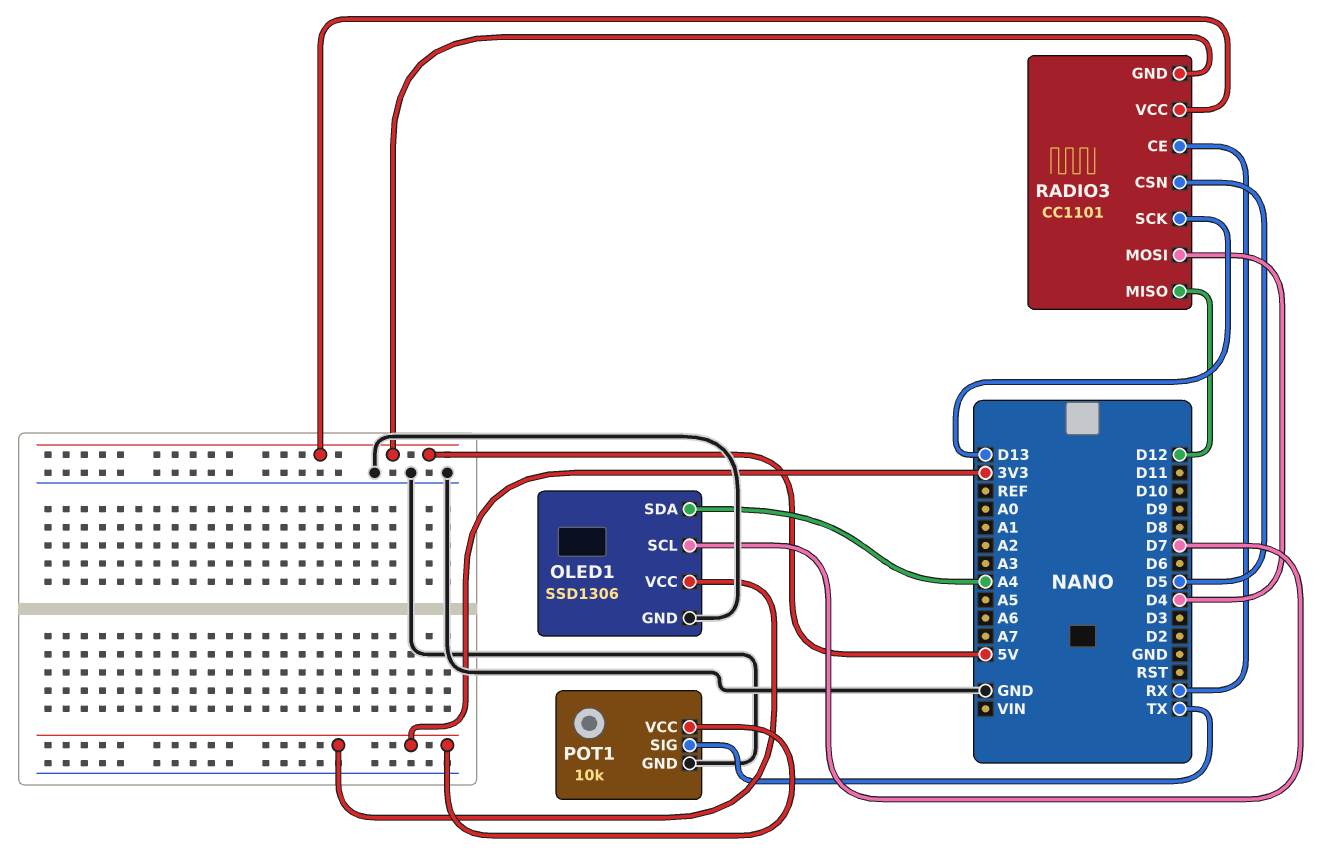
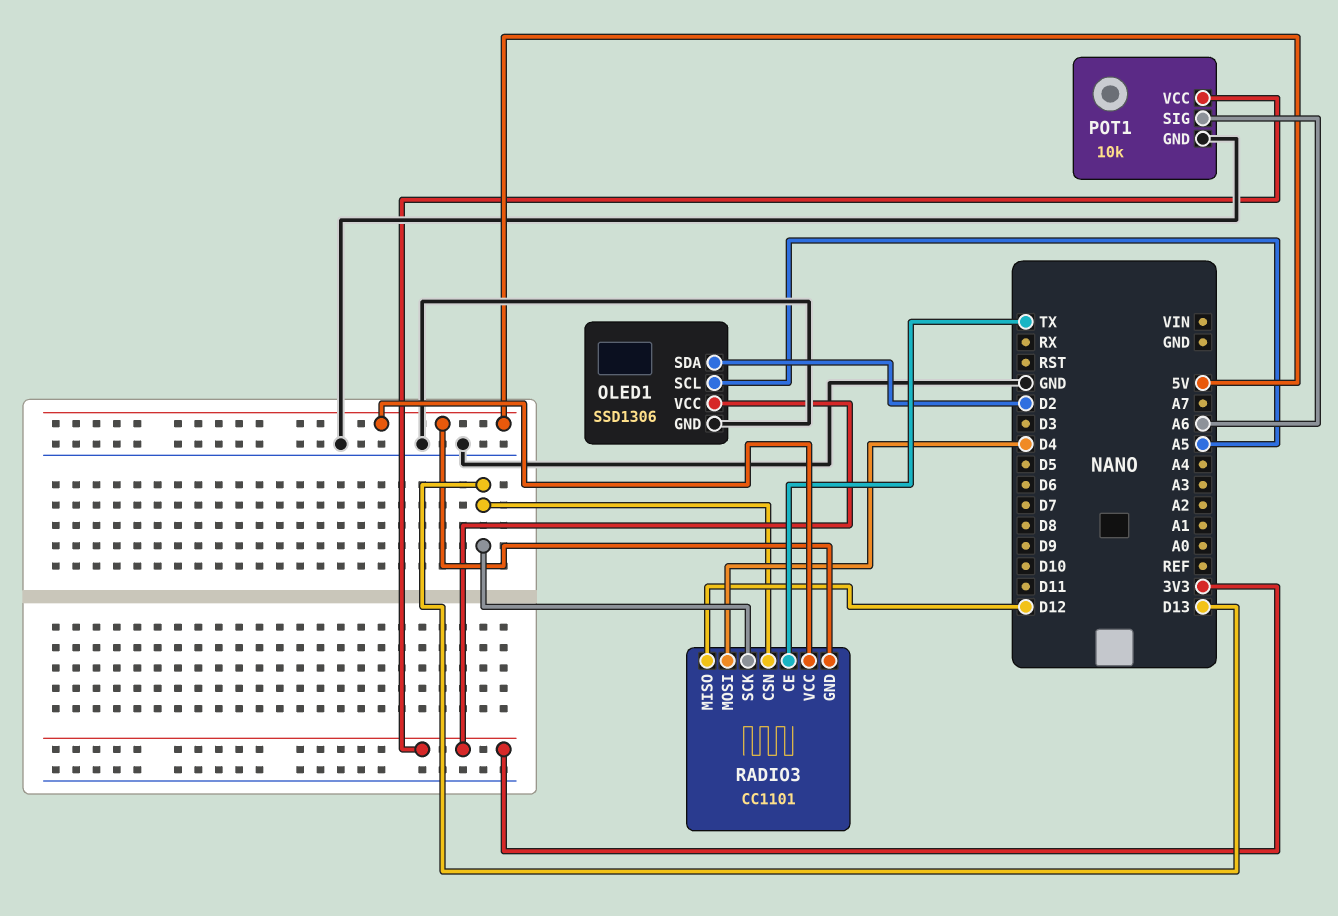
OLED1 pin SCL: D7 -> A5
OLED1 pin SDA: A4 -> D2
POT1 pin SIG: TX -> A6
RADIO3 pin CE: RX -> TX
RADIO3 pin CSN: D5 -> D13

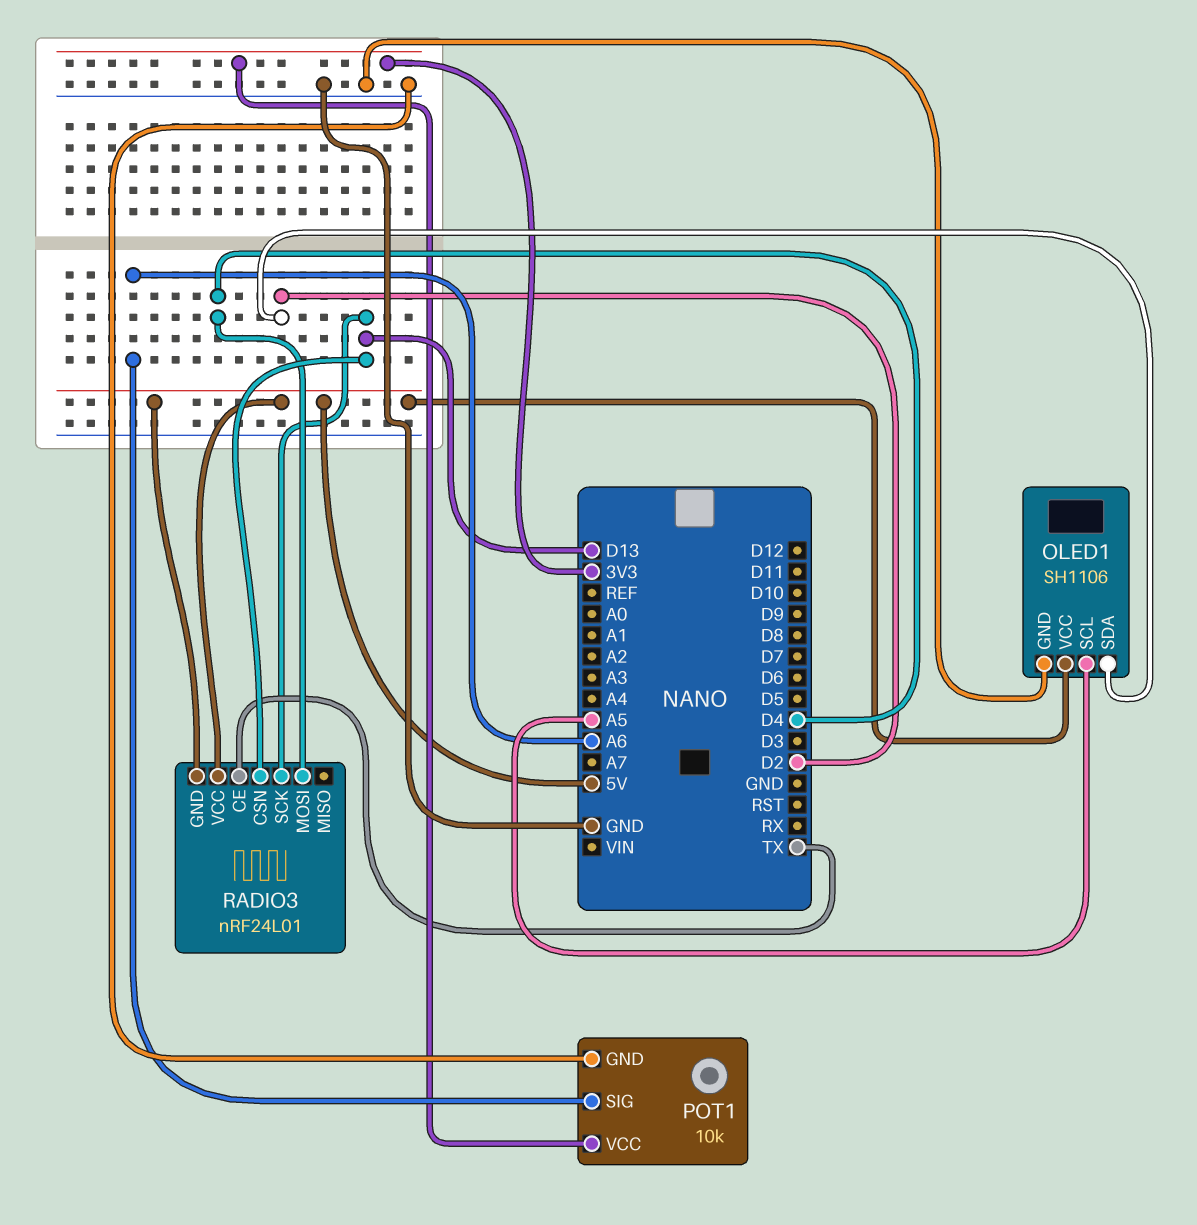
OLED1: SSD1306 -> SH1106
OLED1 pin VCC: 3V3 -> 5V
RADIO3: CC1101 -> nRF24L01
RADIO3 pin MISO: D12 -> none

